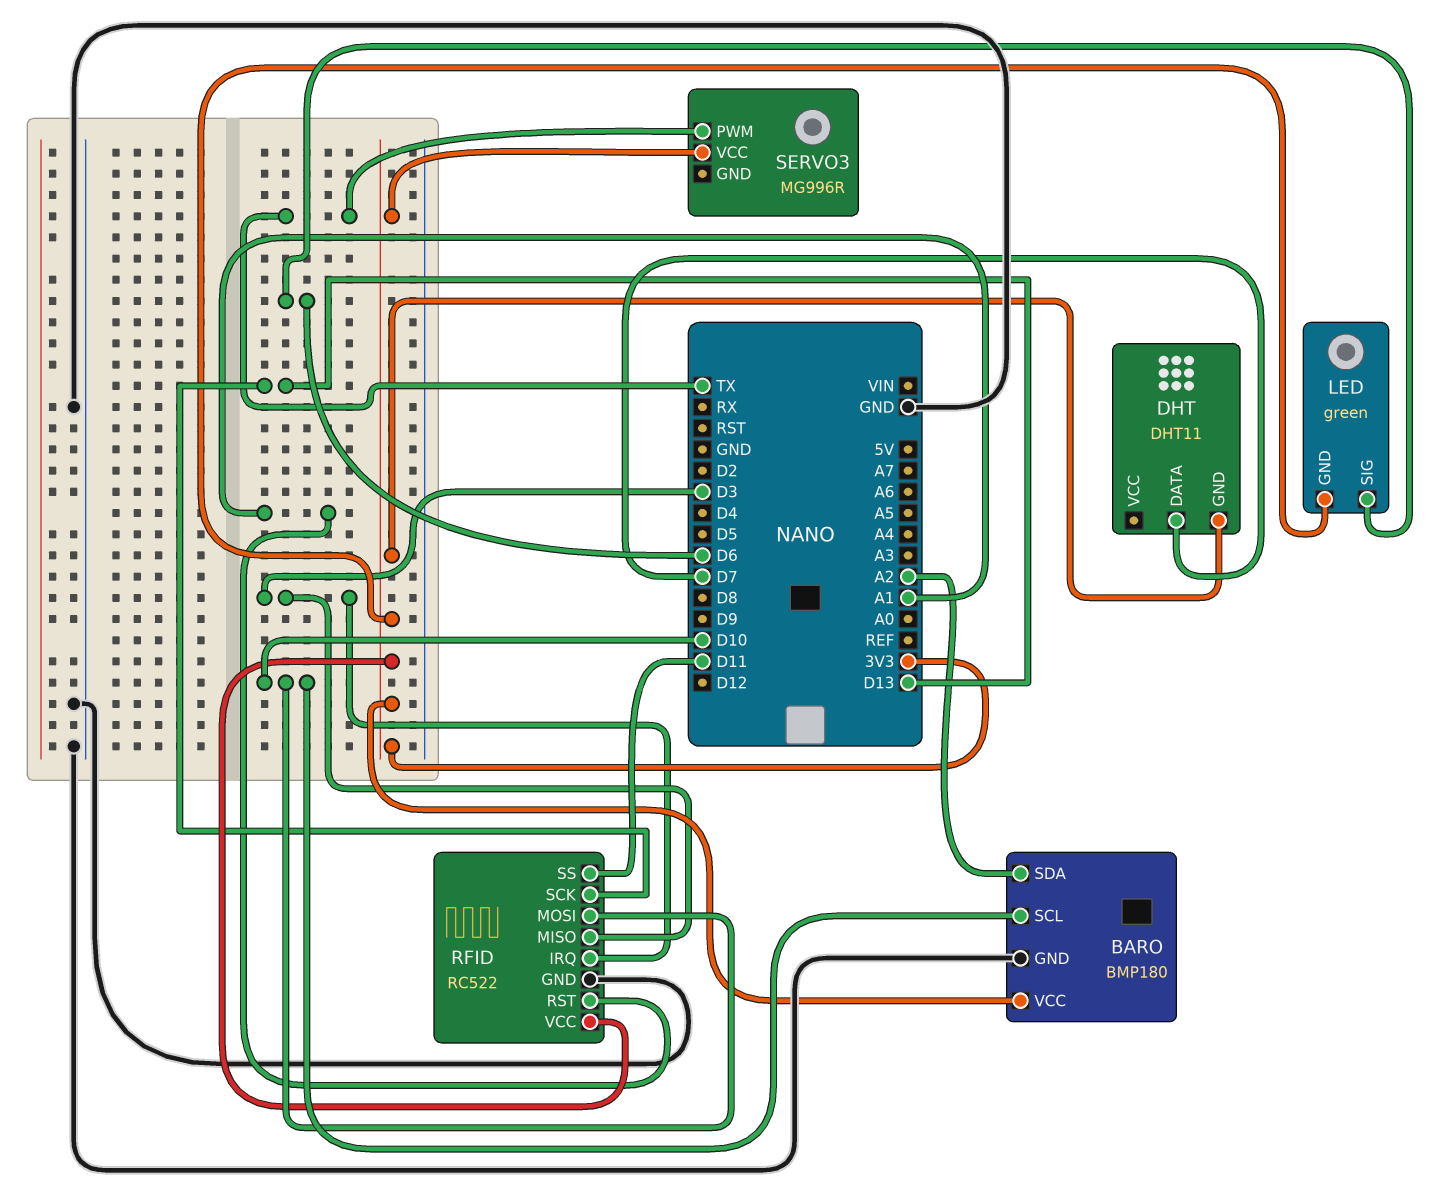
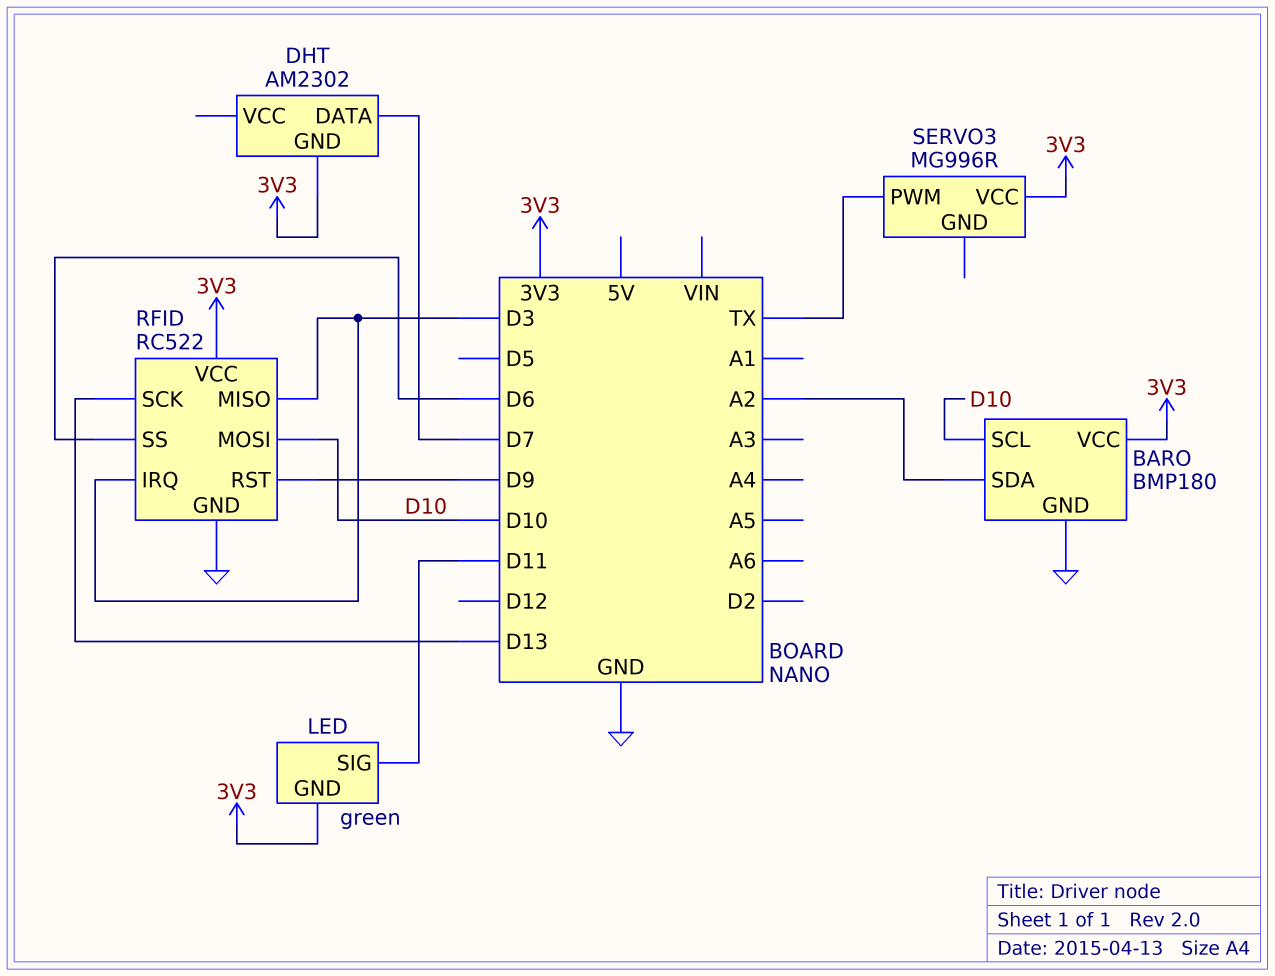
DHT: DHT11 -> AM2302
LED pin SIG: D6 -> D11
RFID pin RST: A1 -> D9
RFID pin SS: D11 -> D6

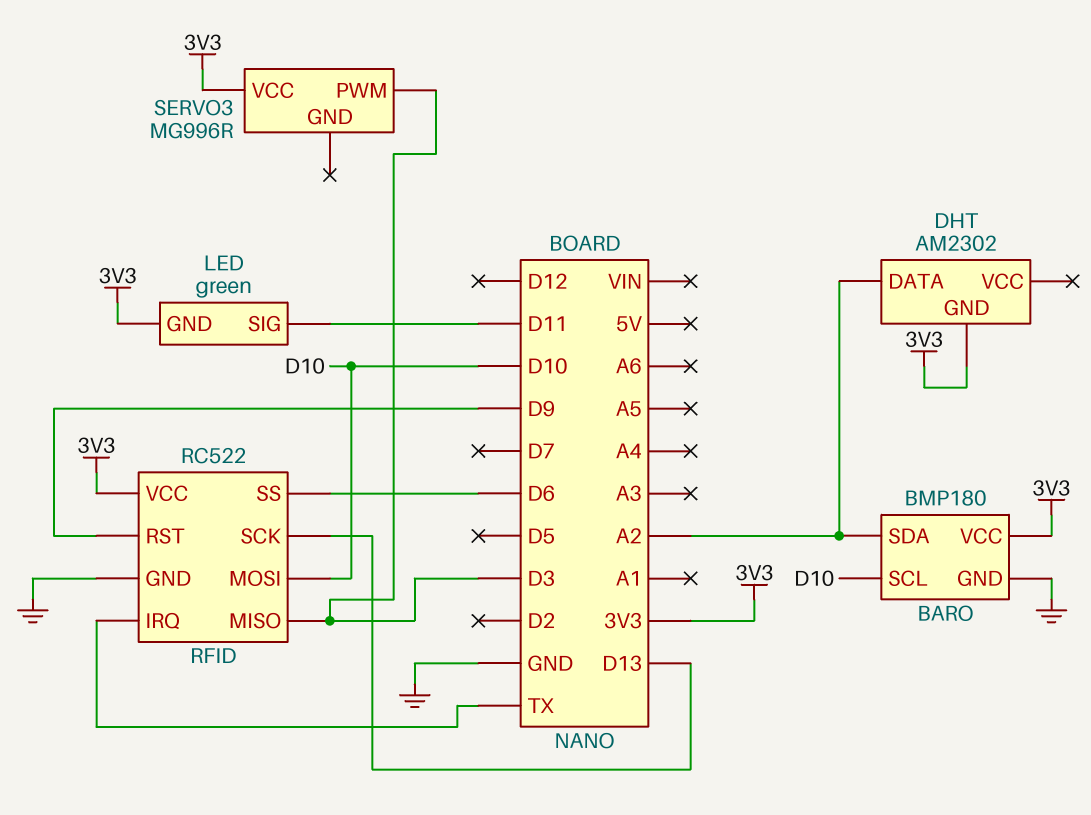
DHT pin DATA: D7 -> A2
RFID pin IRQ: D3 -> TX
SERVO3 pin PWM: TX -> D3

